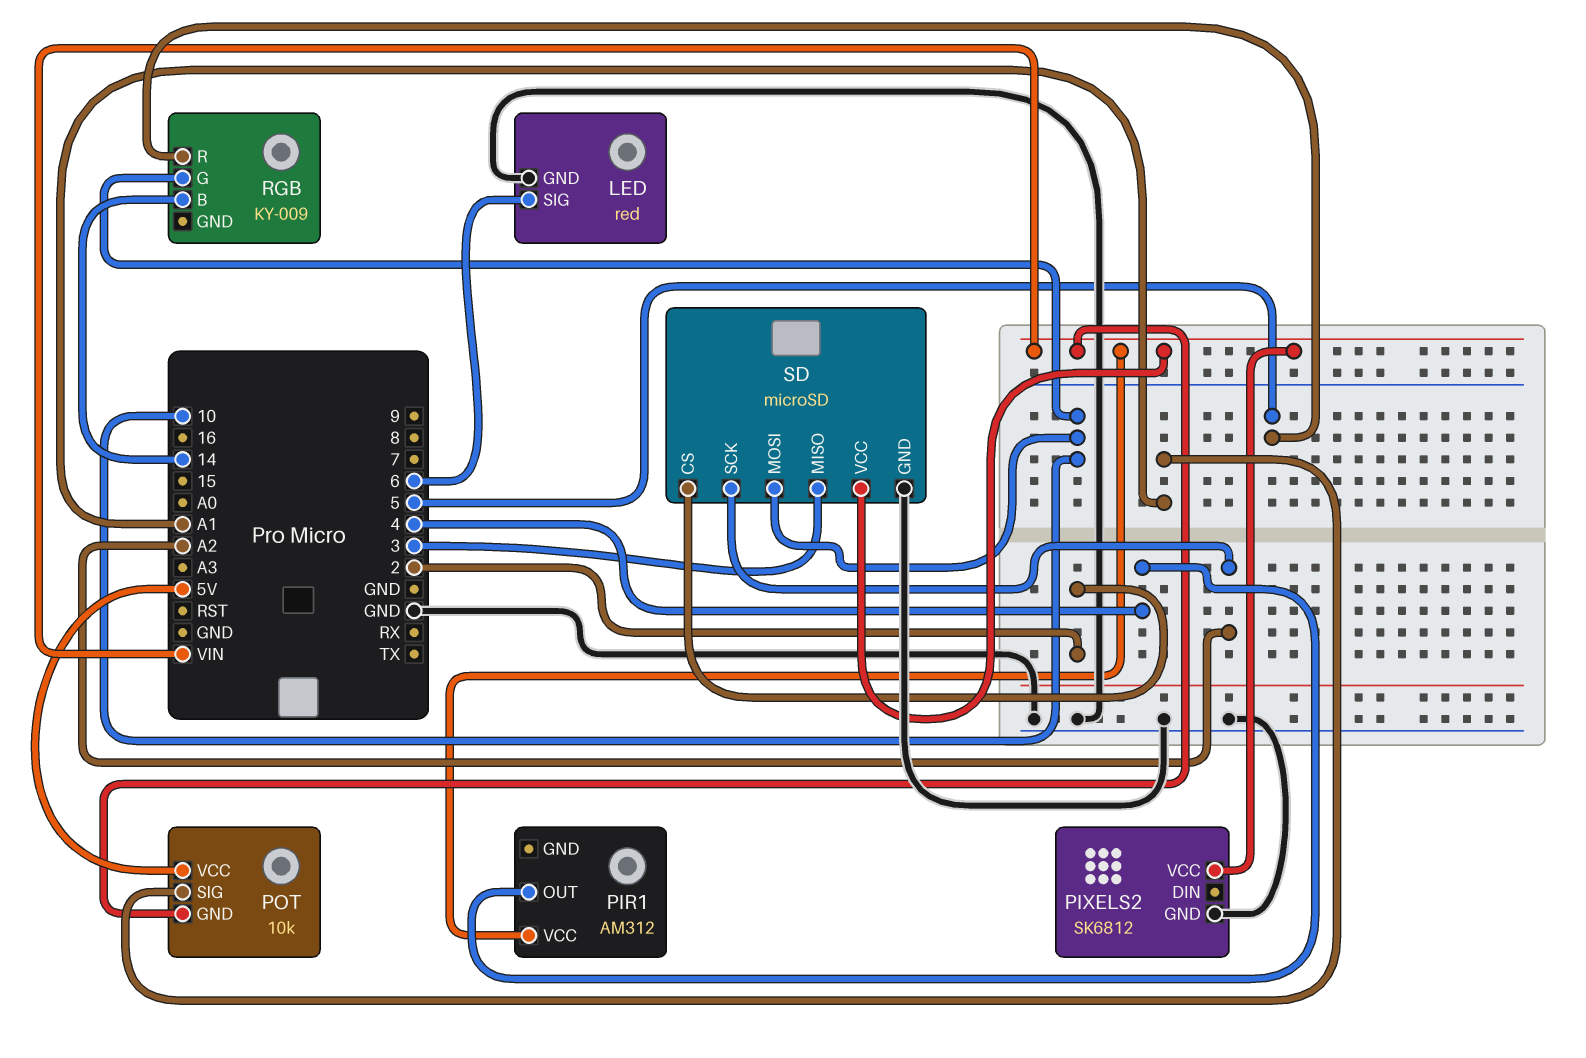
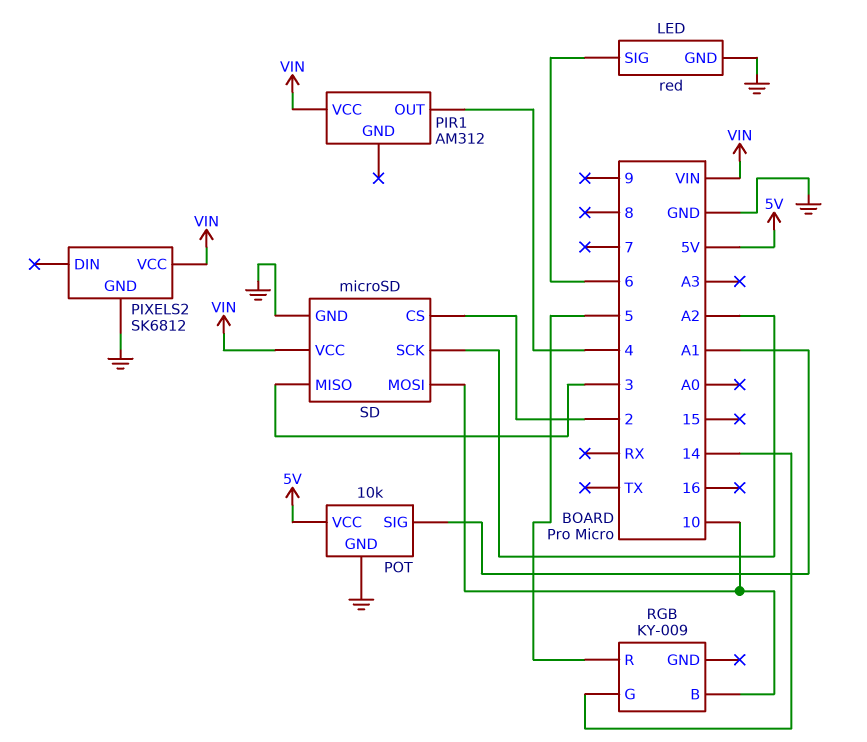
POT pin GND: VIN -> GND
RGB pin B: 14 -> 10
RGB pin G: 10 -> 14

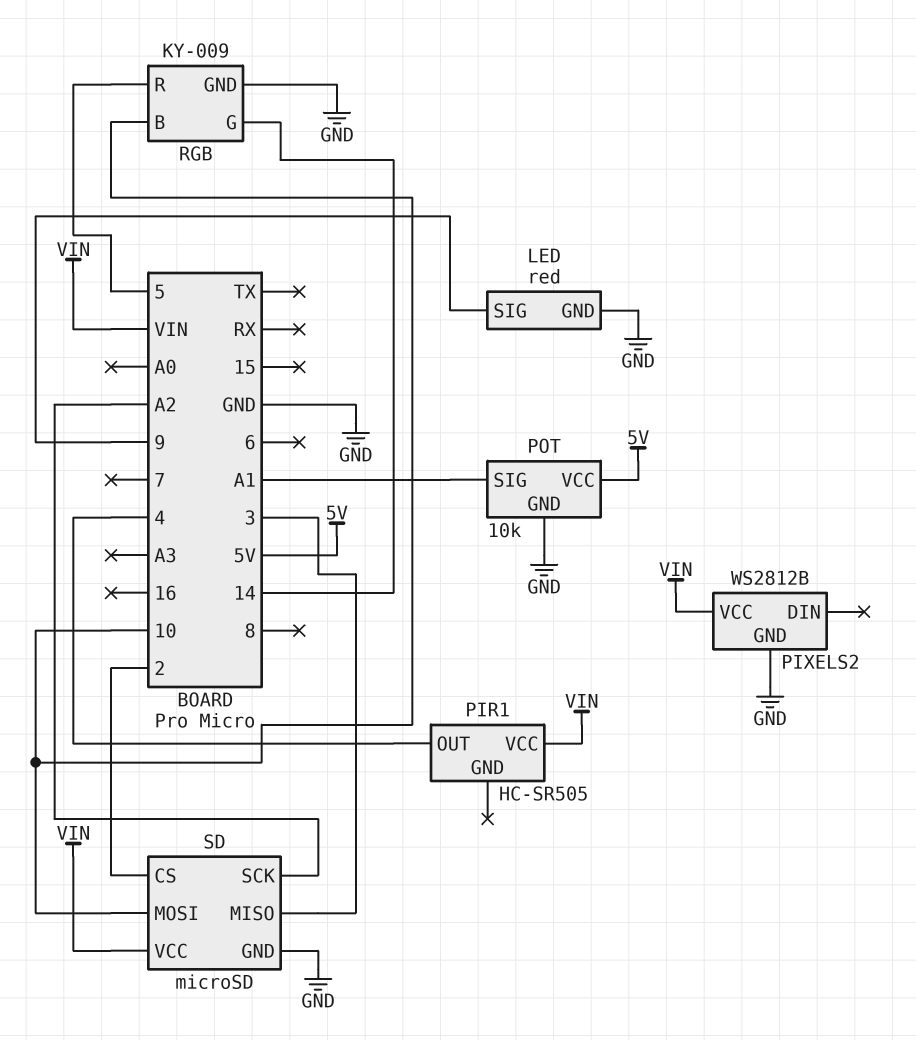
LED pin SIG: 6 -> 9
PIR1: AM312 -> HC-SR505
PIXELS2: SK6812 -> WS2812B
RGB pin GND: none -> GND

